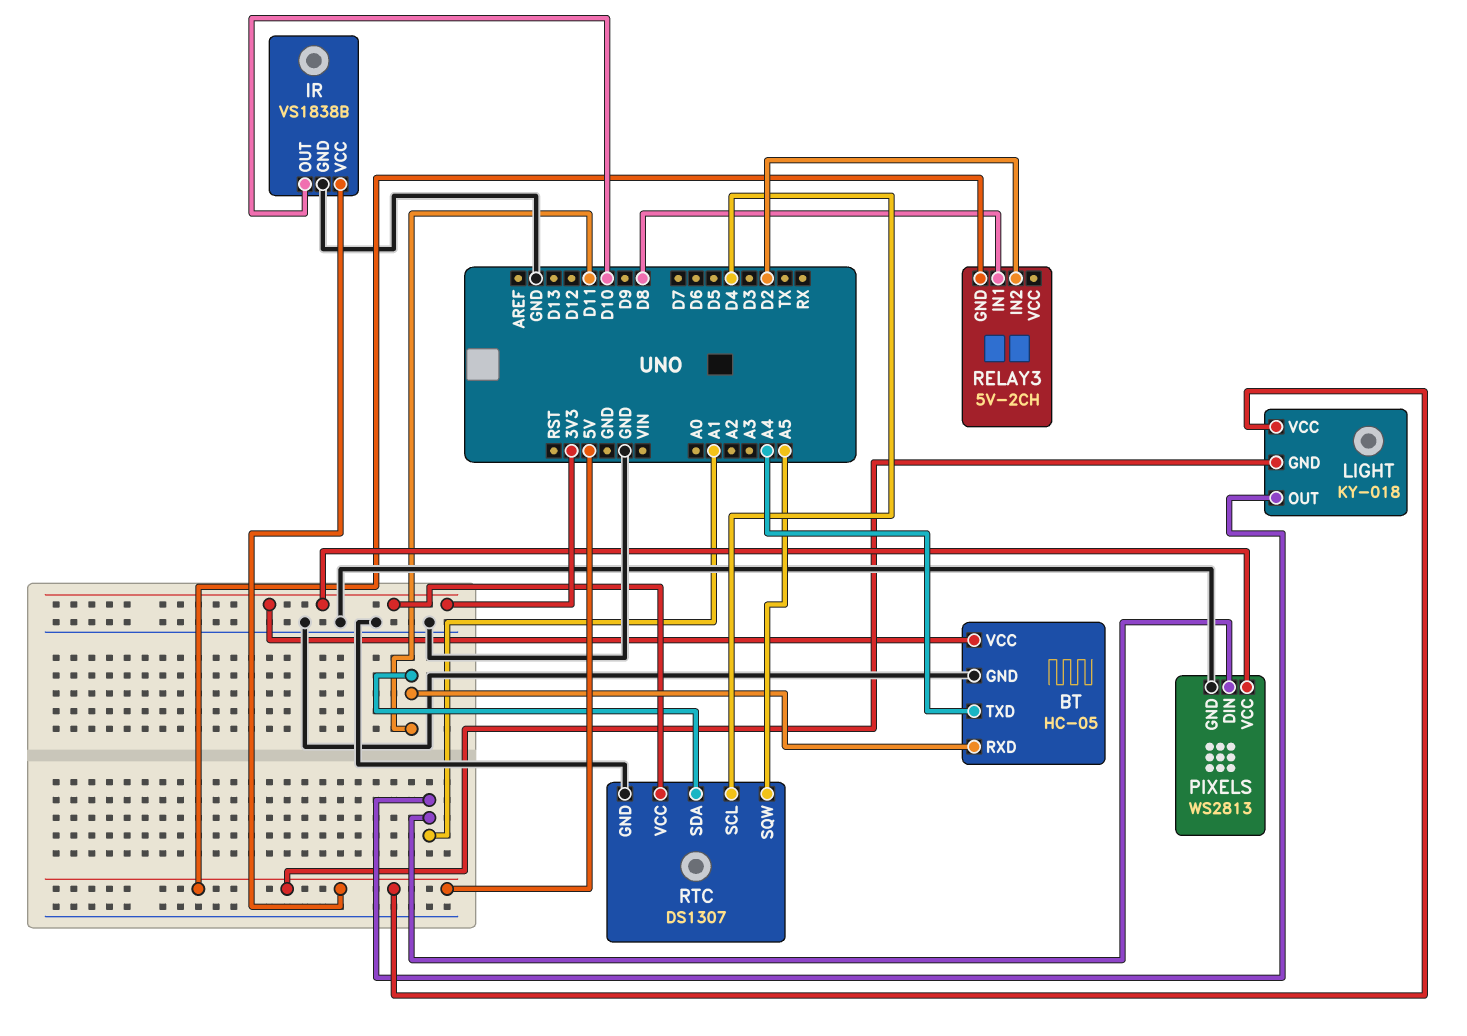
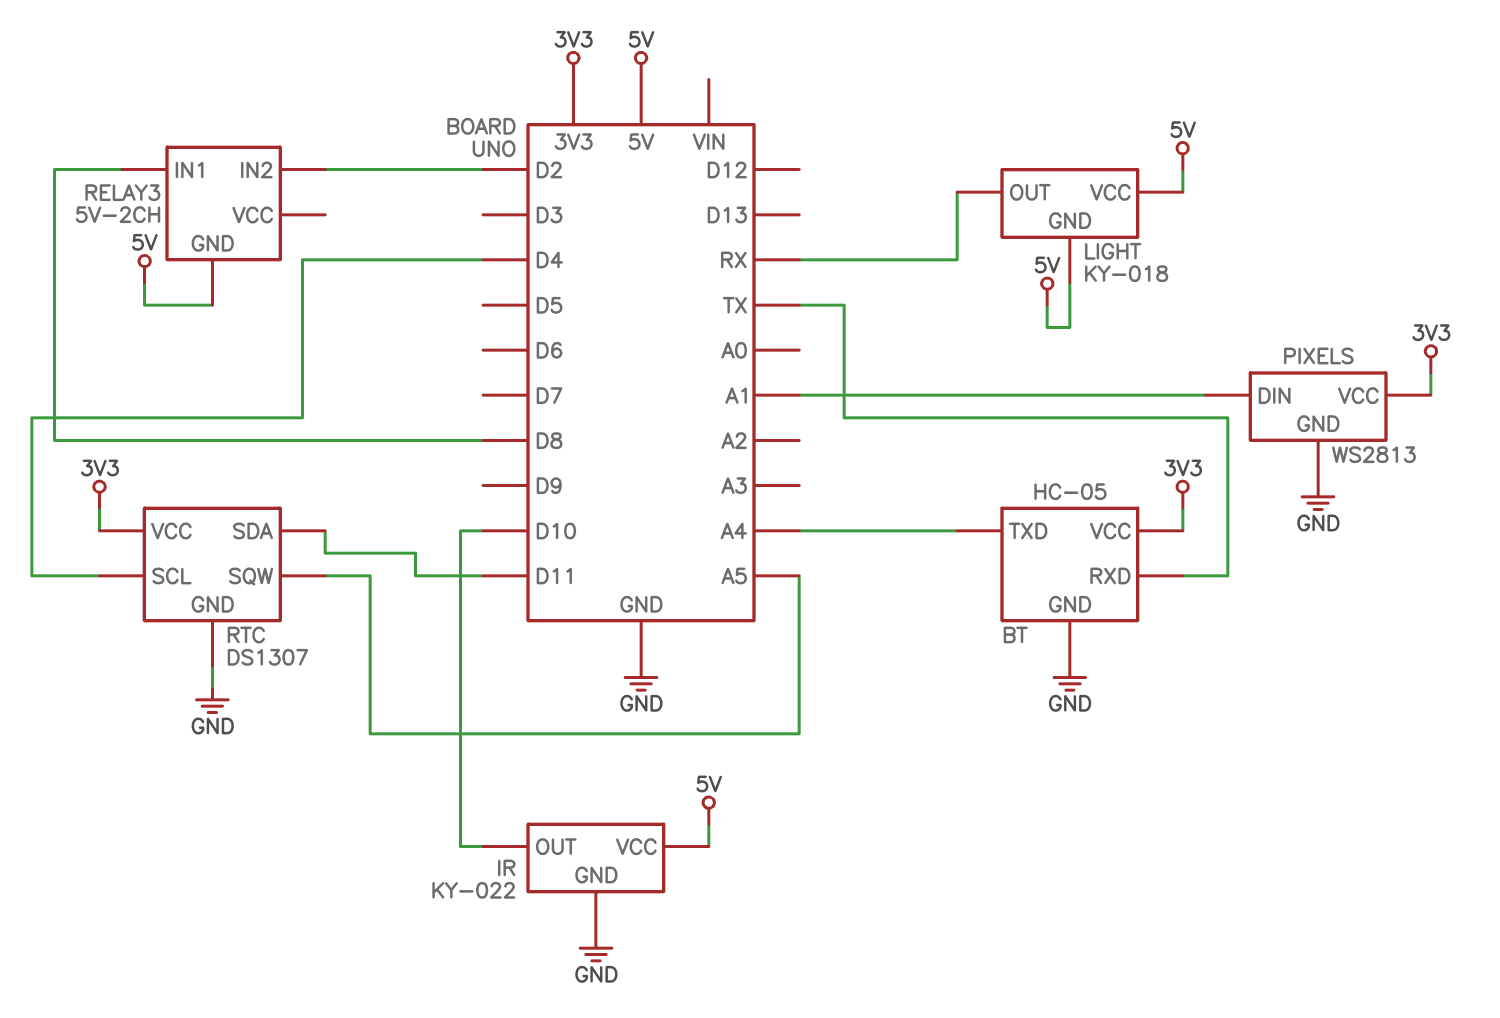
BT pin RXD: D11 -> TX
IR: VS1838B -> KY-022
LIGHT pin OUT: A1 -> RX

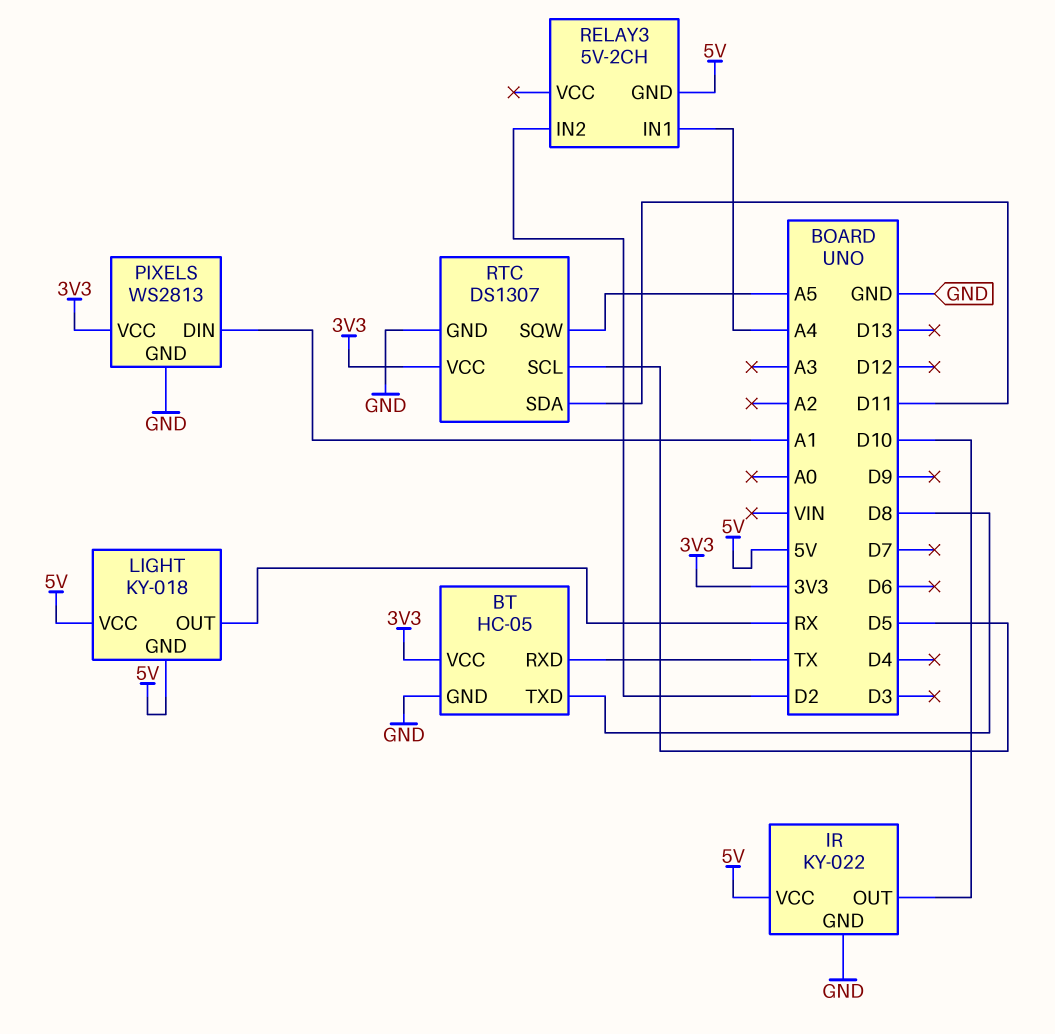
BT pin TXD: A4 -> D8
RELAY3 pin IN1: D8 -> A4
RTC pin SCL: D4 -> D5

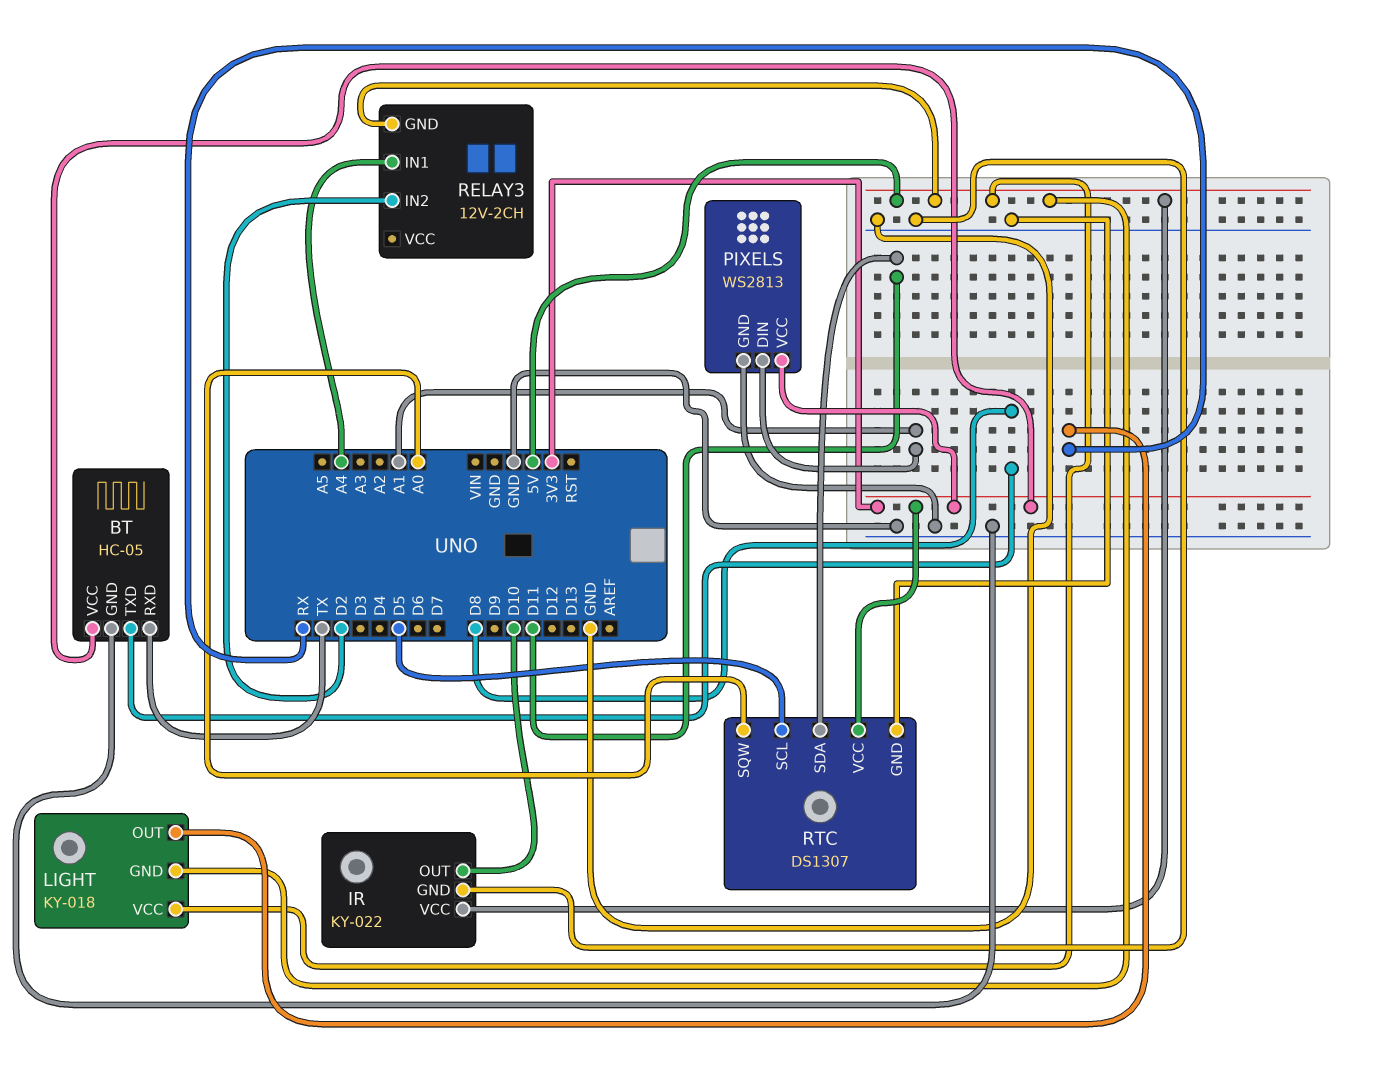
RELAY3: 5V-2CH -> 12V-2CH
RTC pin SQW: A5 -> A0

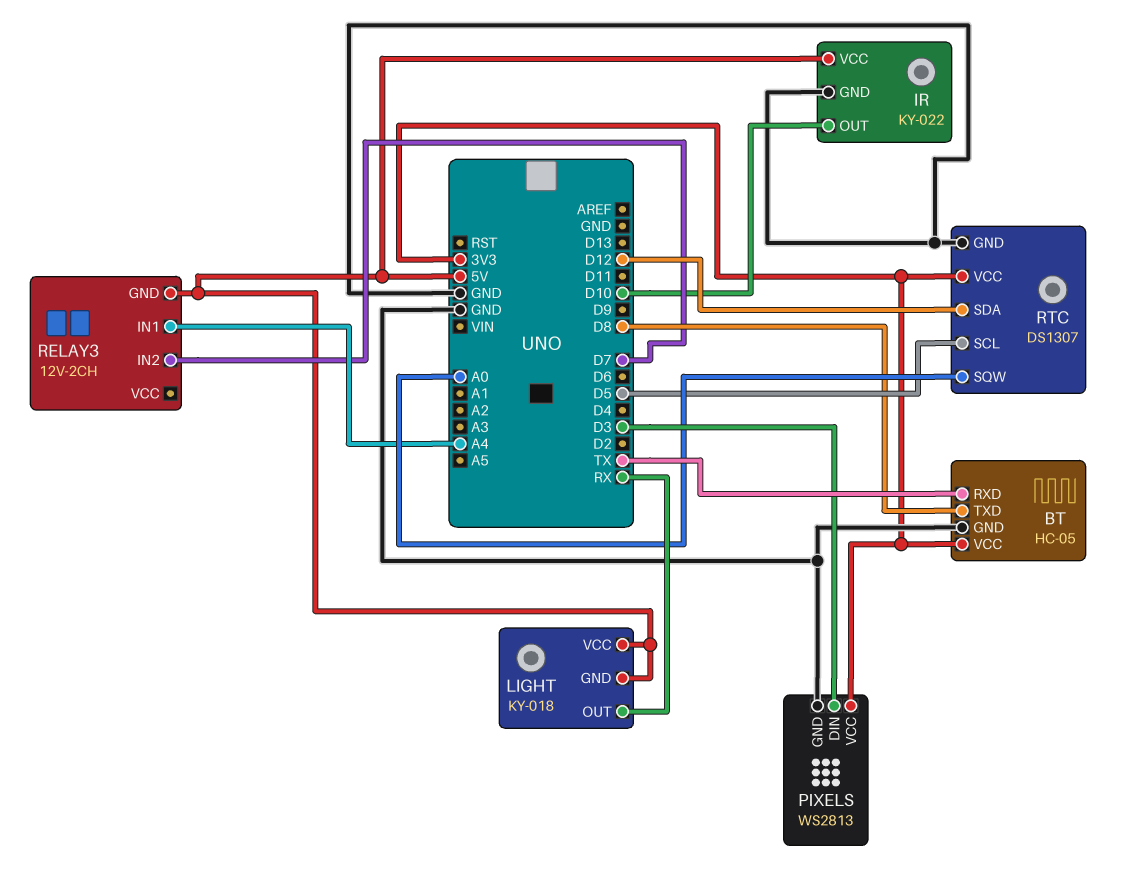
PIXELS pin DIN: A1 -> D3
RELAY3 pin IN2: D2 -> D7
RTC pin SDA: D11 -> D12

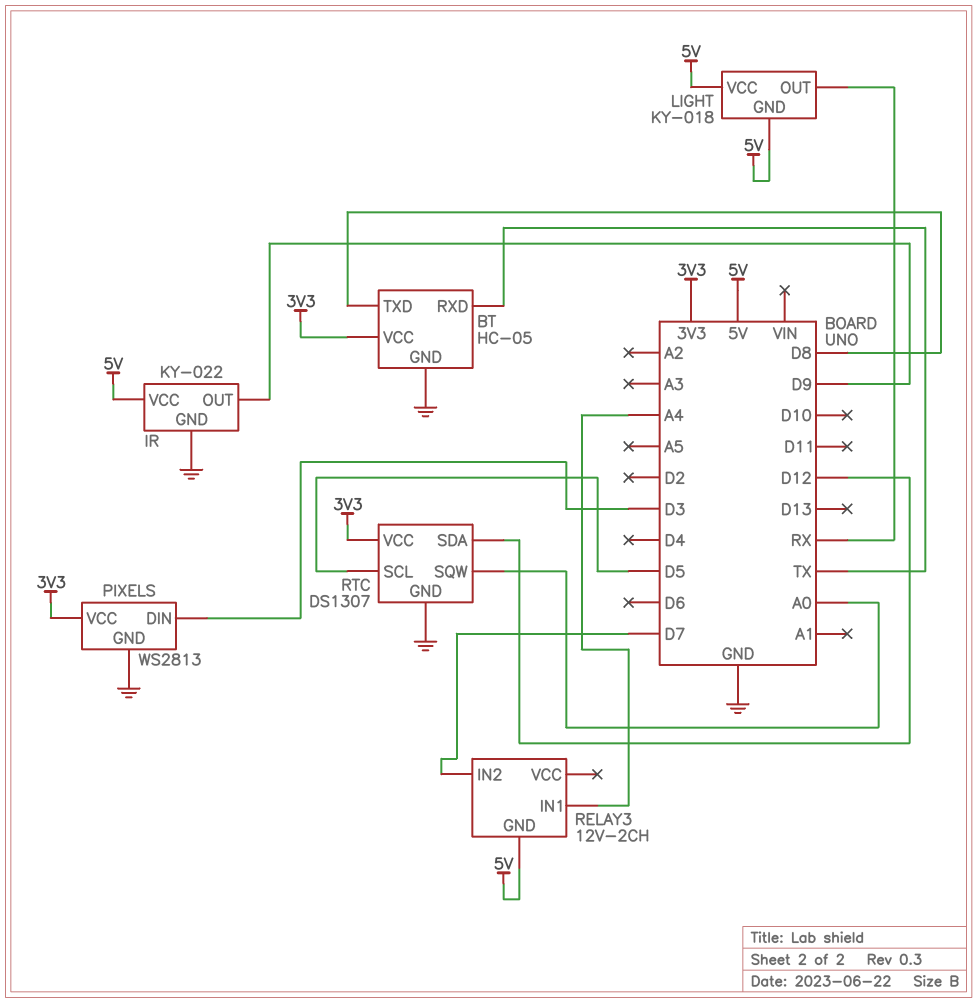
IR pin OUT: D10 -> D9

